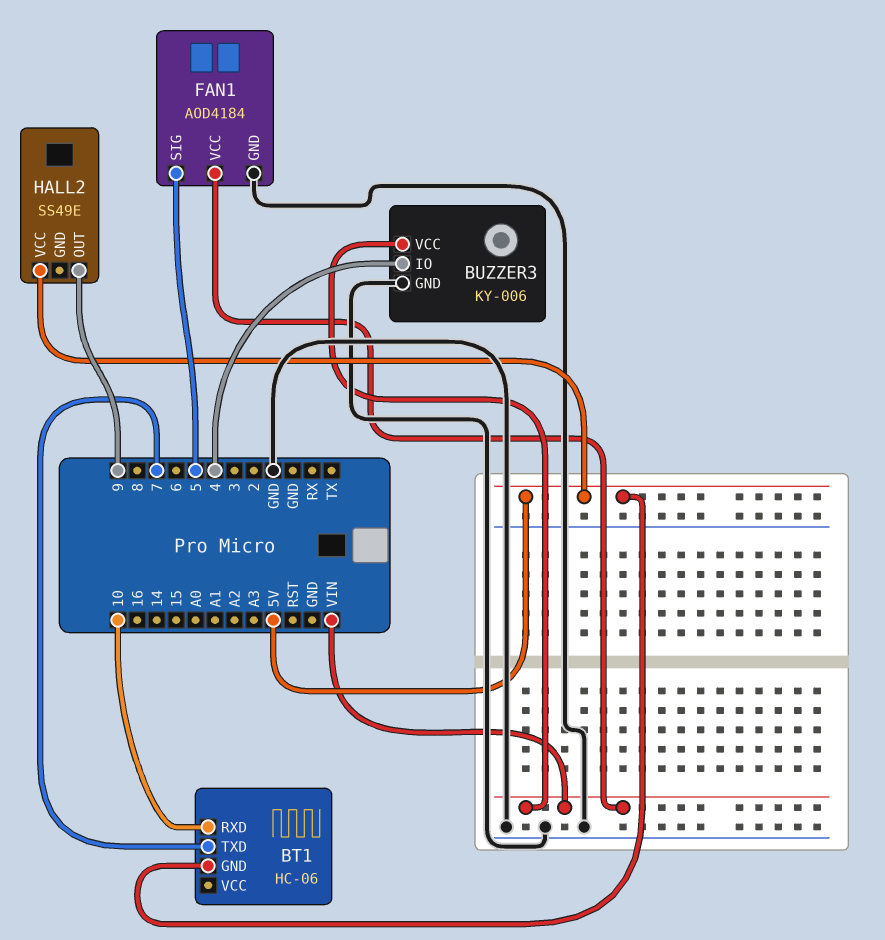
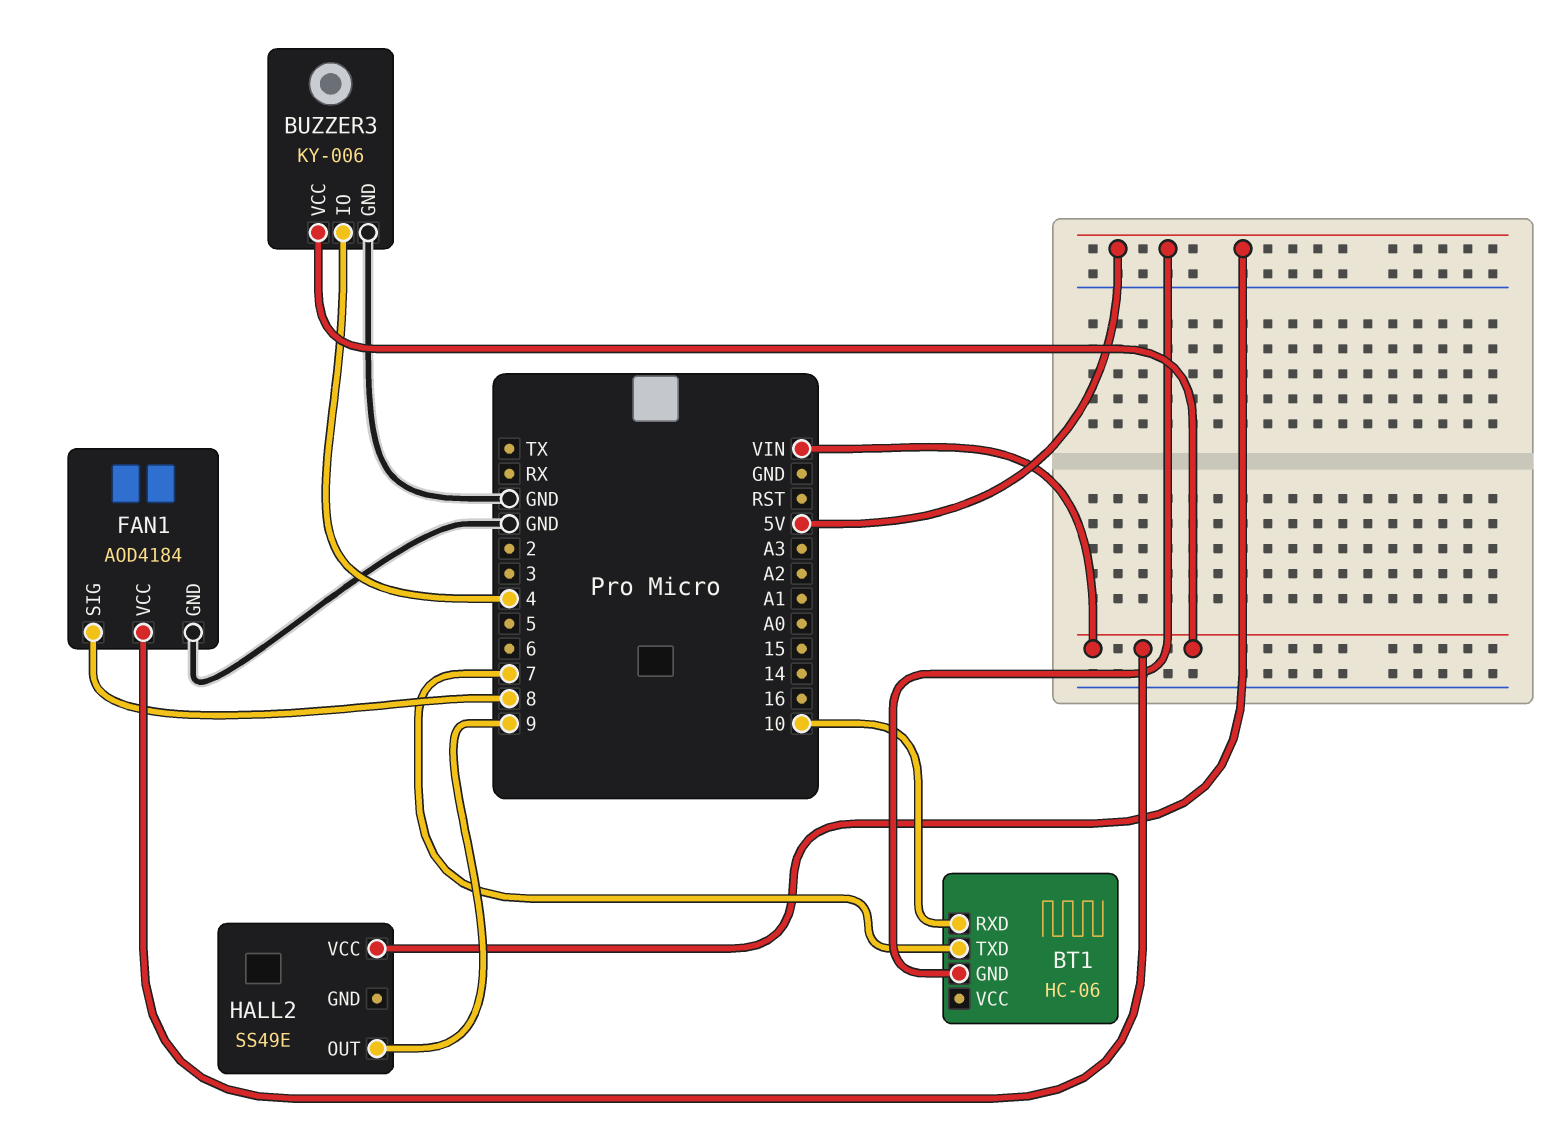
FAN1 pin SIG: 5 -> 8

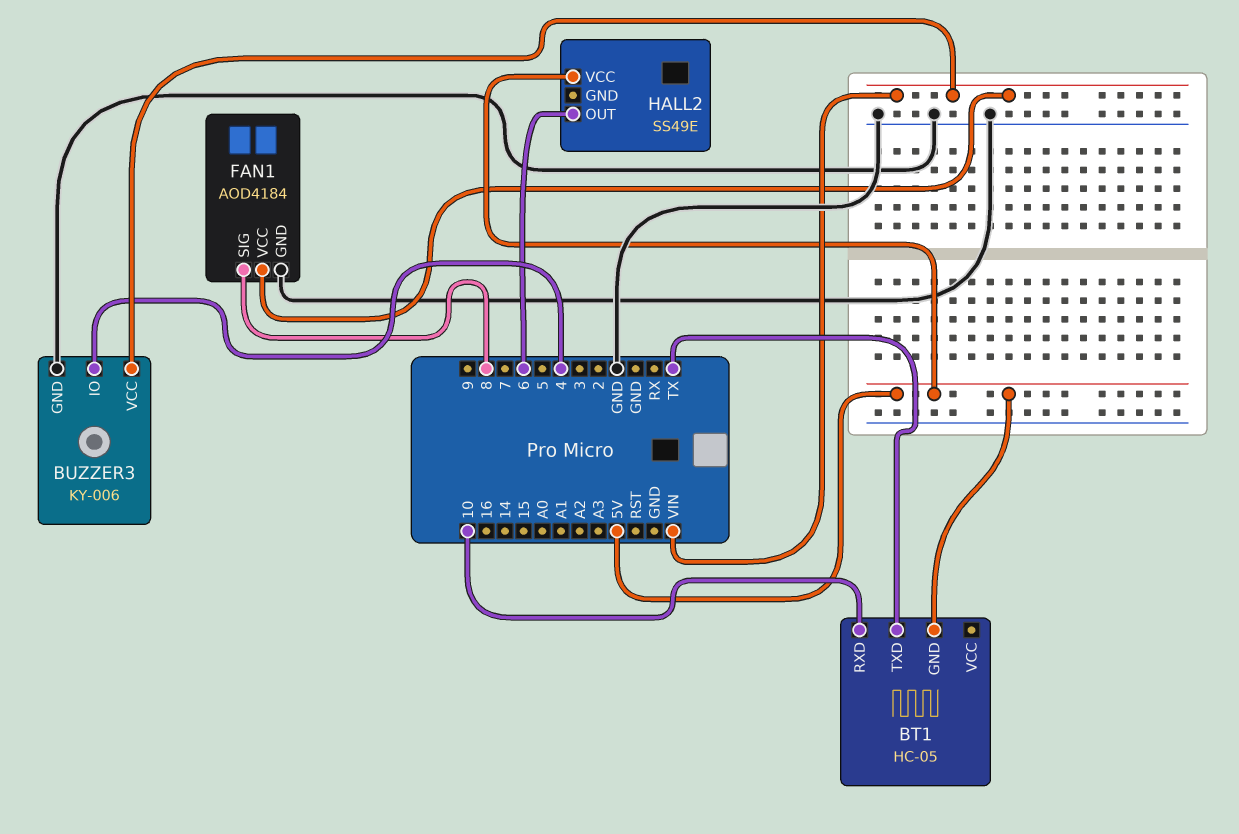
BT1: HC-06 -> HC-05
BT1 pin TXD: 7 -> TX
HALL2 pin OUT: 9 -> 6

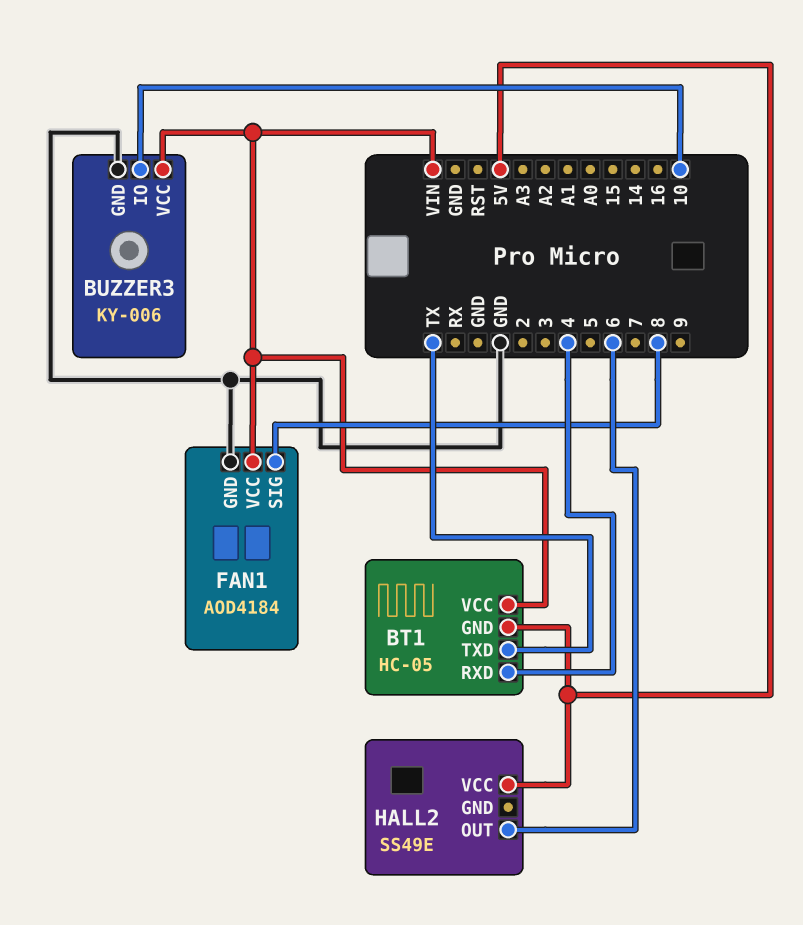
BT1 pin RXD: 10 -> 4
BT1 pin VCC: none -> VIN
BUZZER3 pin IO: 4 -> 10

